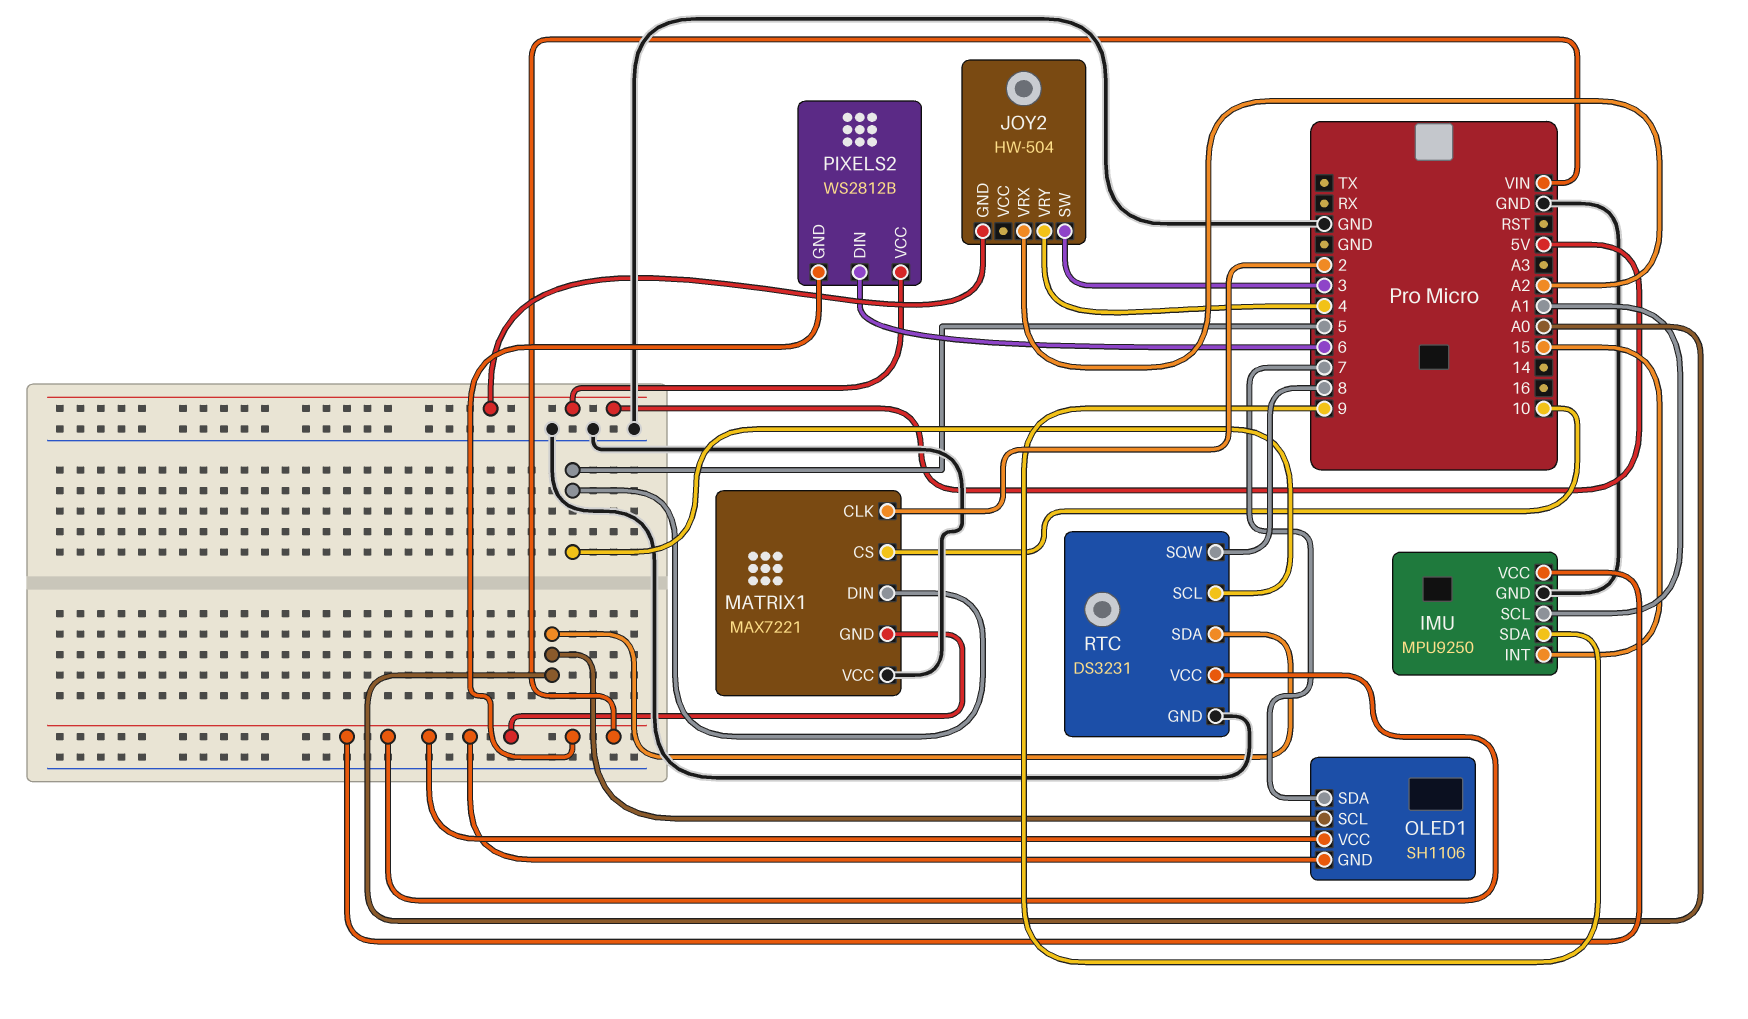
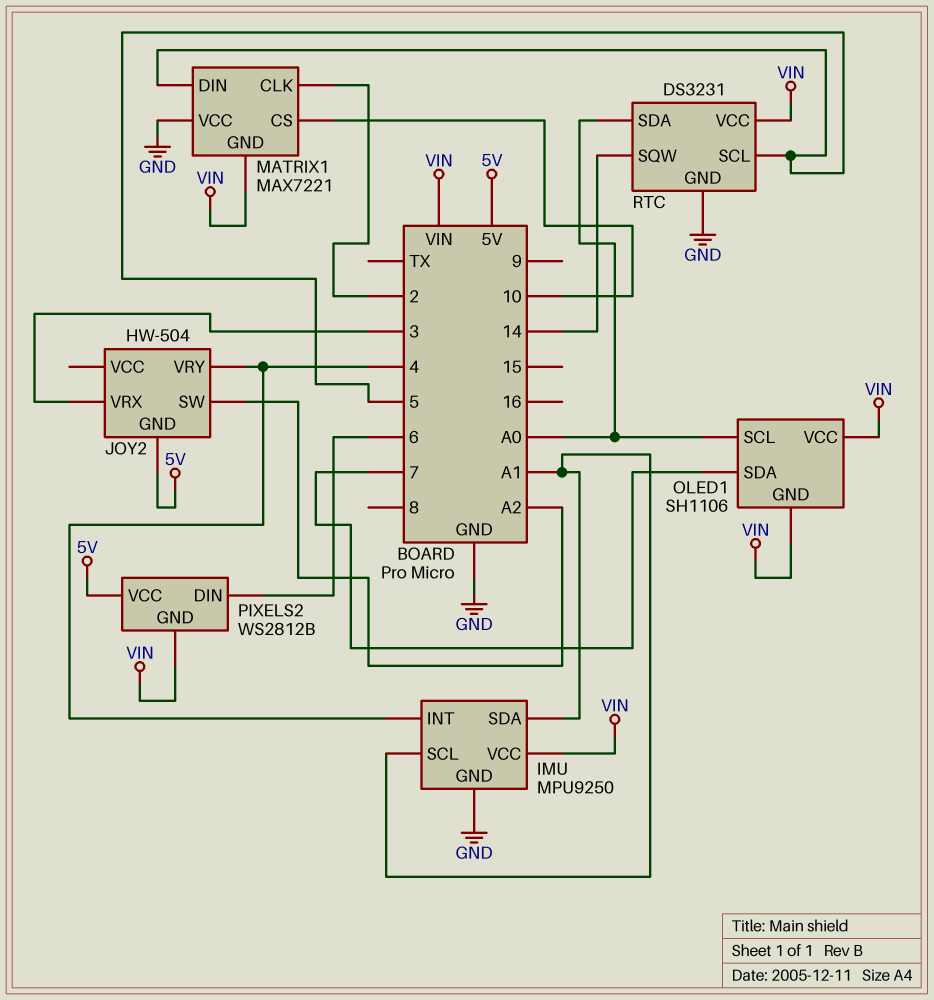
IMU pin INT: 15 -> 4
IMU pin SDA: 9 -> A1
JOY2 pin SW: 3 -> A2
JOY2 pin VRX: A2 -> 3
RTC pin SQW: 8 -> 14

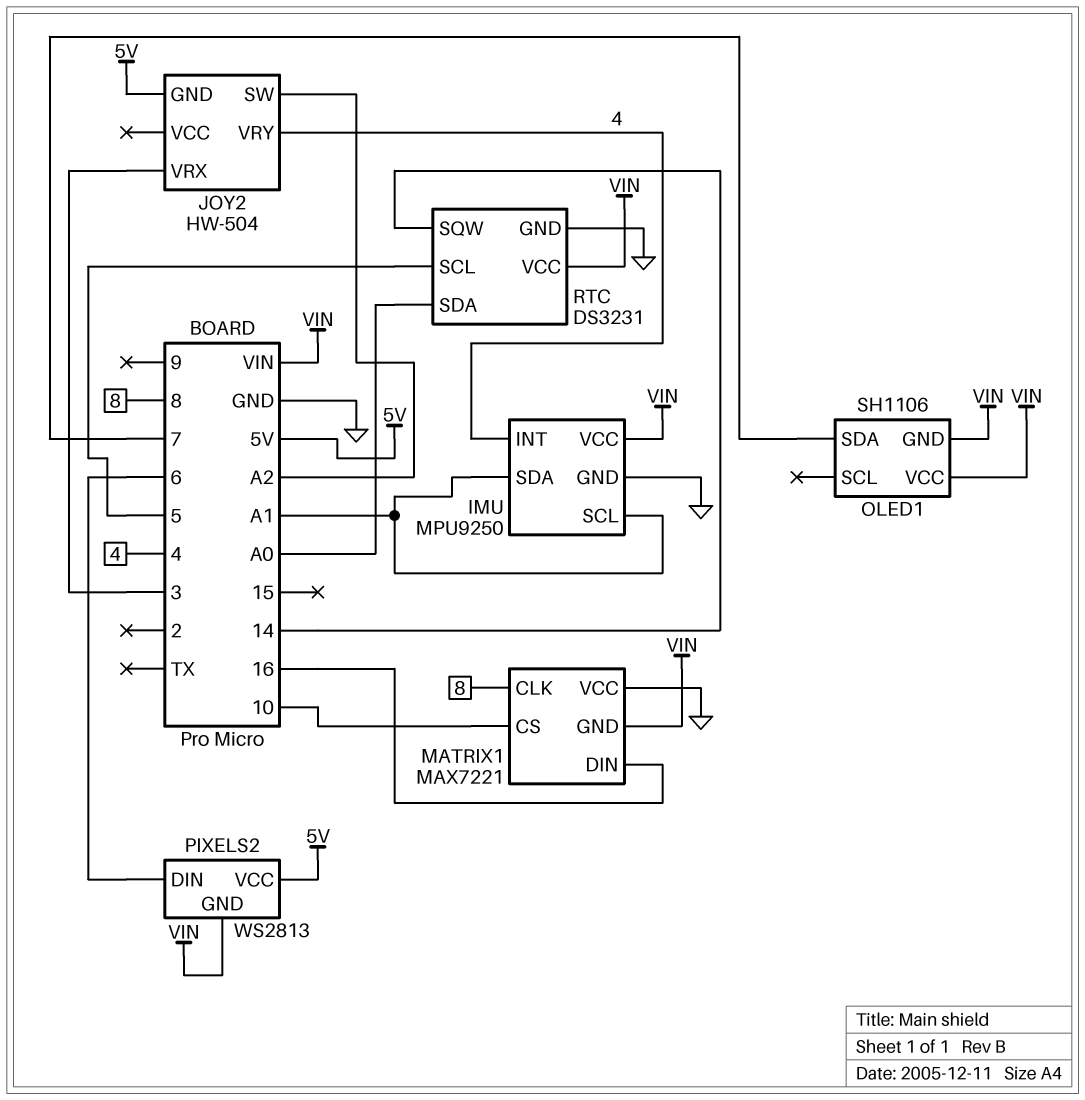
MATRIX1 pin CLK: 2 -> 8
MATRIX1 pin DIN: 5 -> 16
OLED1 pin SCL: A0 -> none
PIXELS2: WS2812B -> WS2813

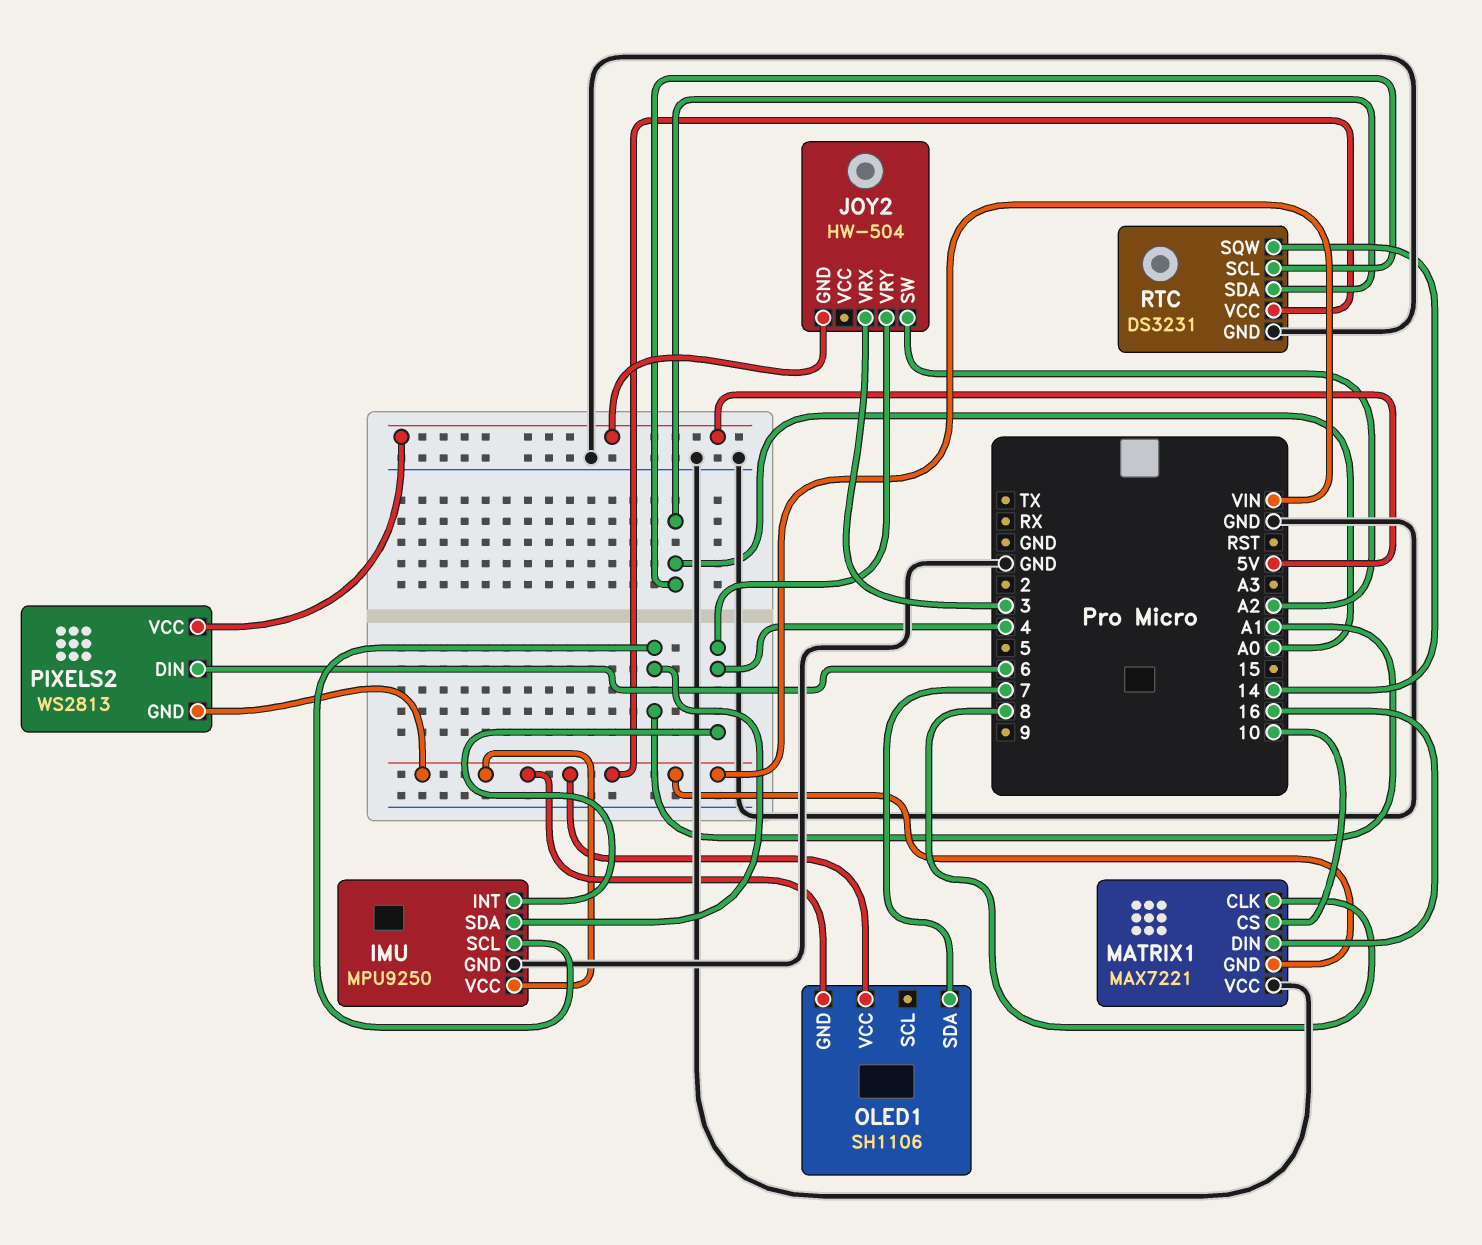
RTC pin SCL: 5 -> A0

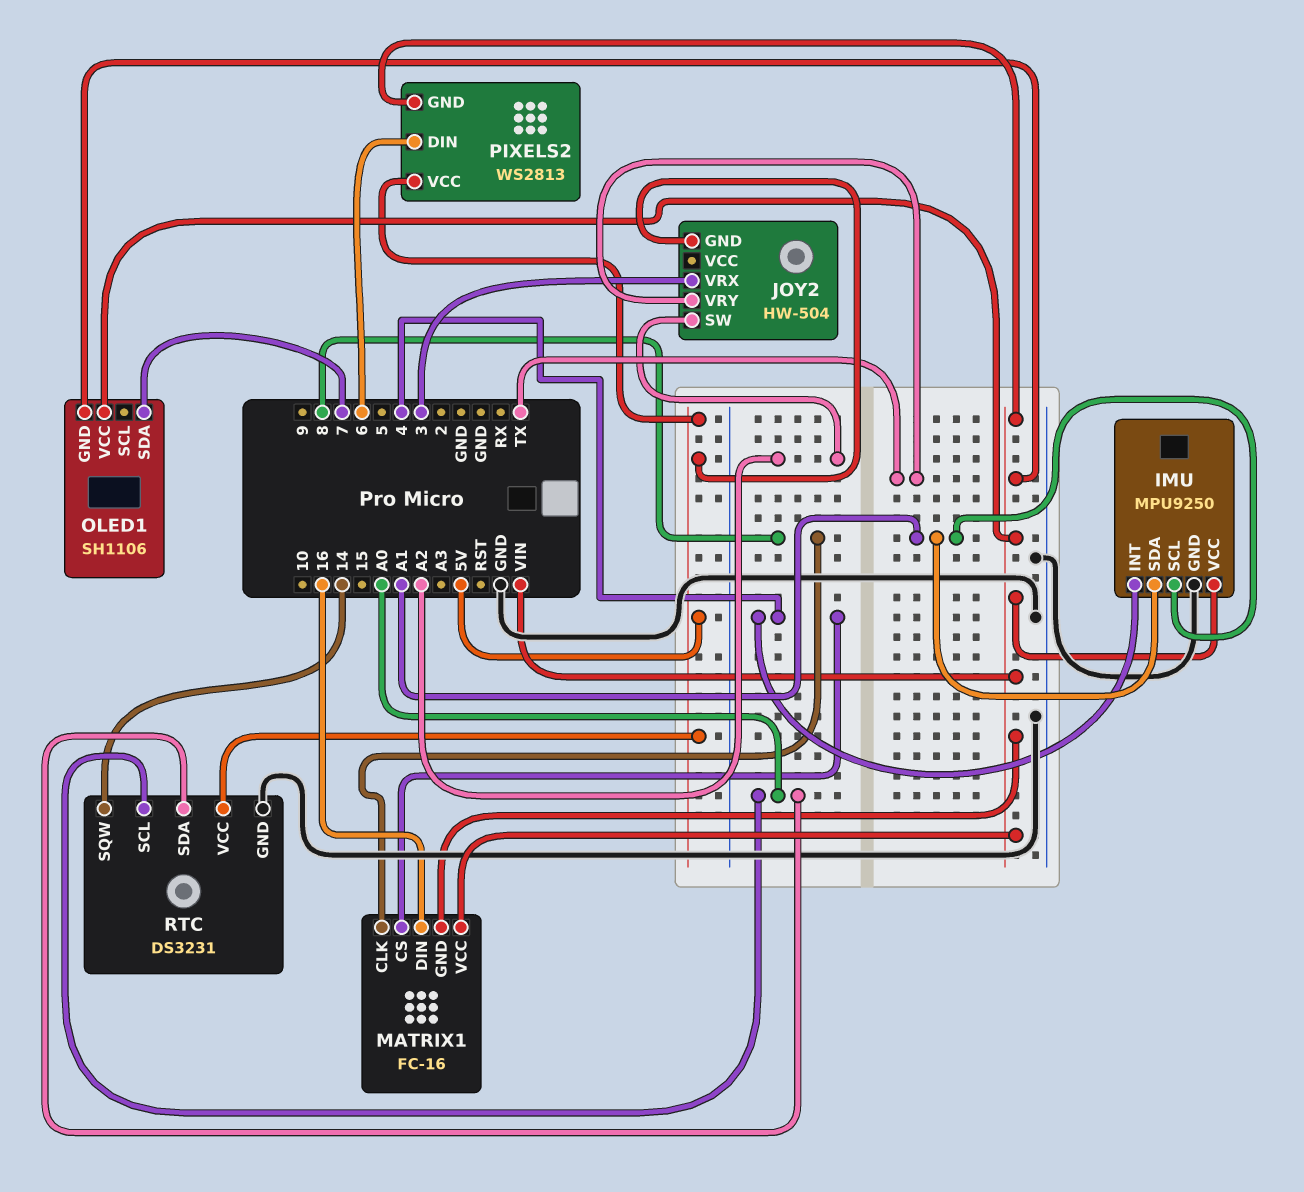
JOY2 pin VRY: 4 -> TX
MATRIX1: MAX7221 -> FC-16
MATRIX1 pin CS: 10 -> 4
MATRIX1 pin VCC: GND -> VIN
RTC pin VCC: VIN -> 5V

